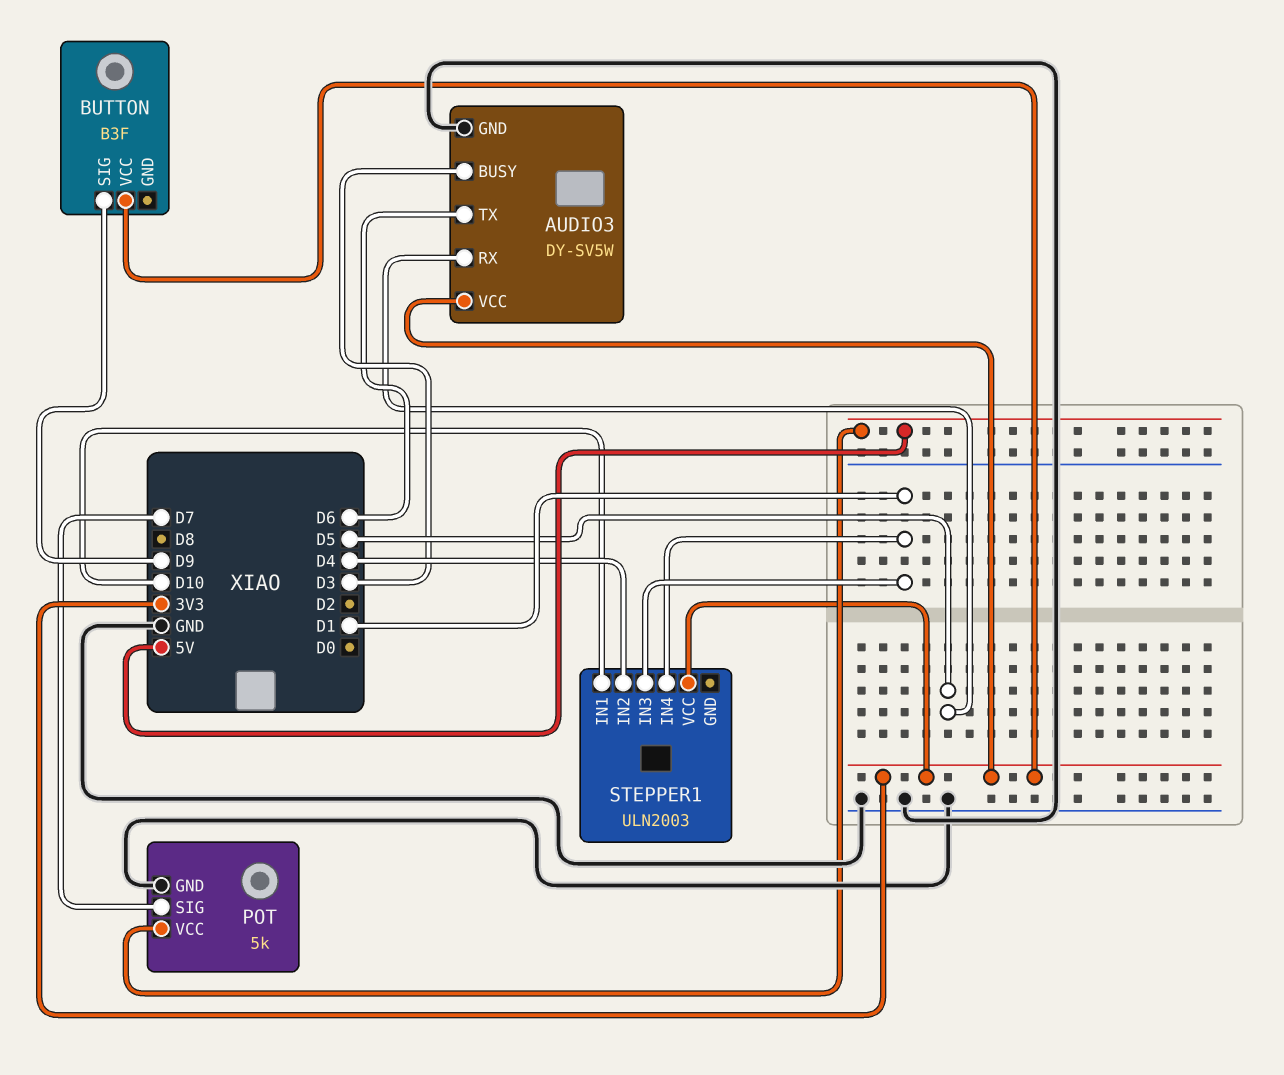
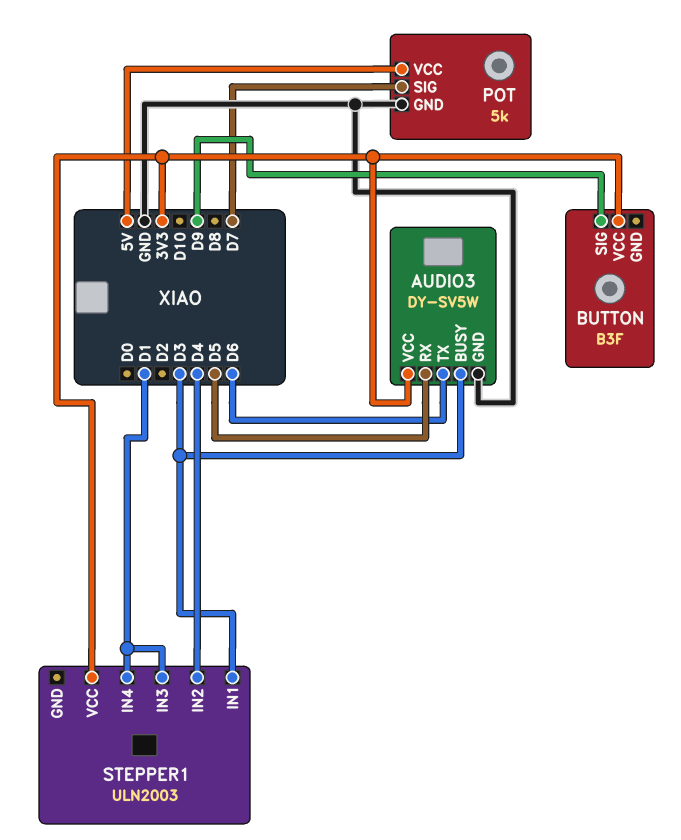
STEPPER1 pin IN1: D10 -> D3

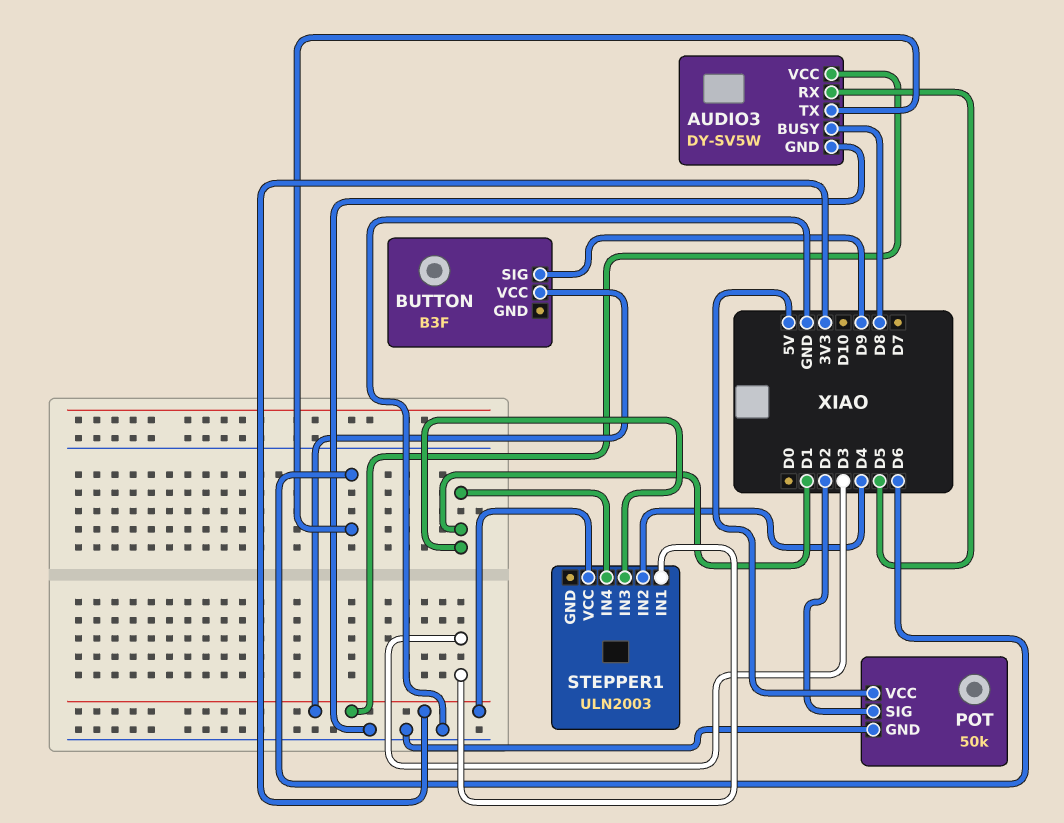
AUDIO3 pin BUSY: D3 -> D8
POT: 5k -> 50k
POT pin SIG: D7 -> D2

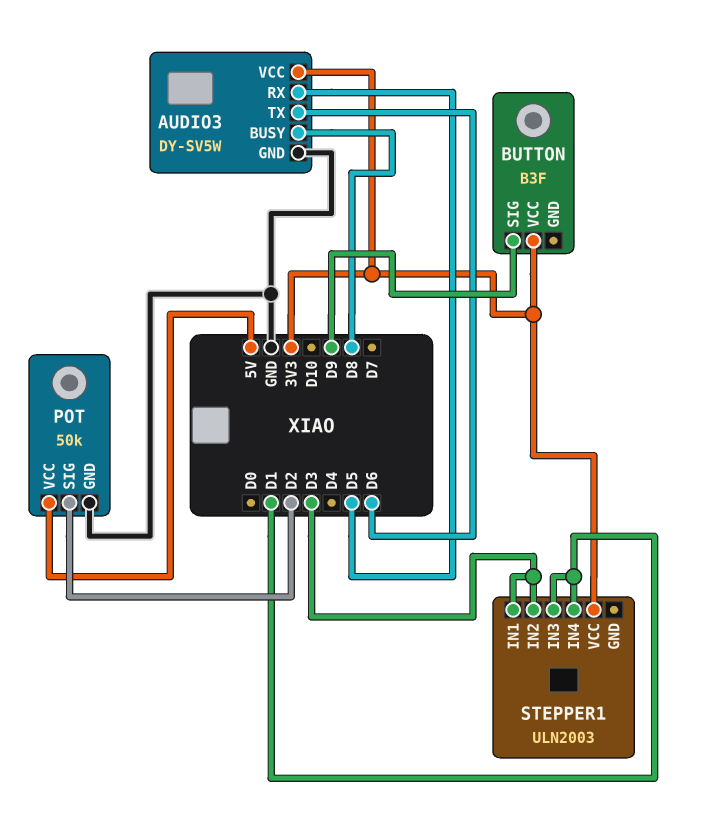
STEPPER1 pin IN2: D4 -> D3

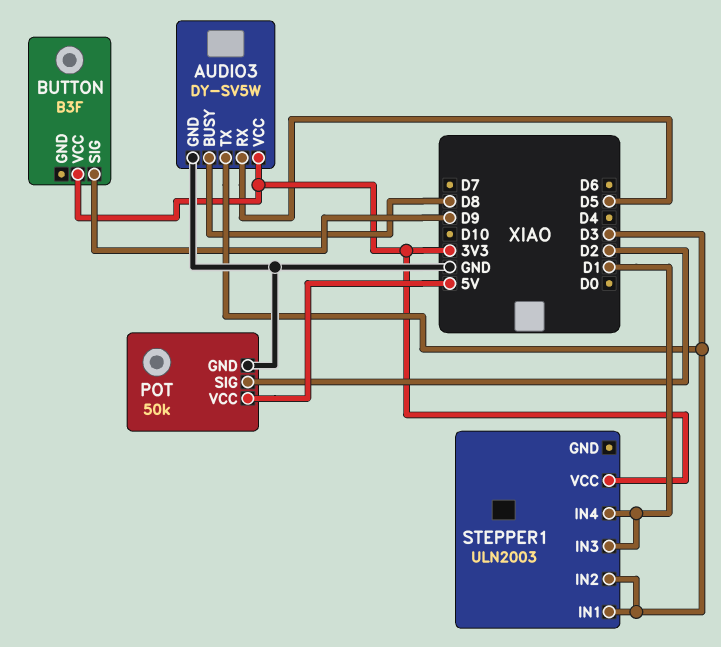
AUDIO3 pin TX: D6 -> D3

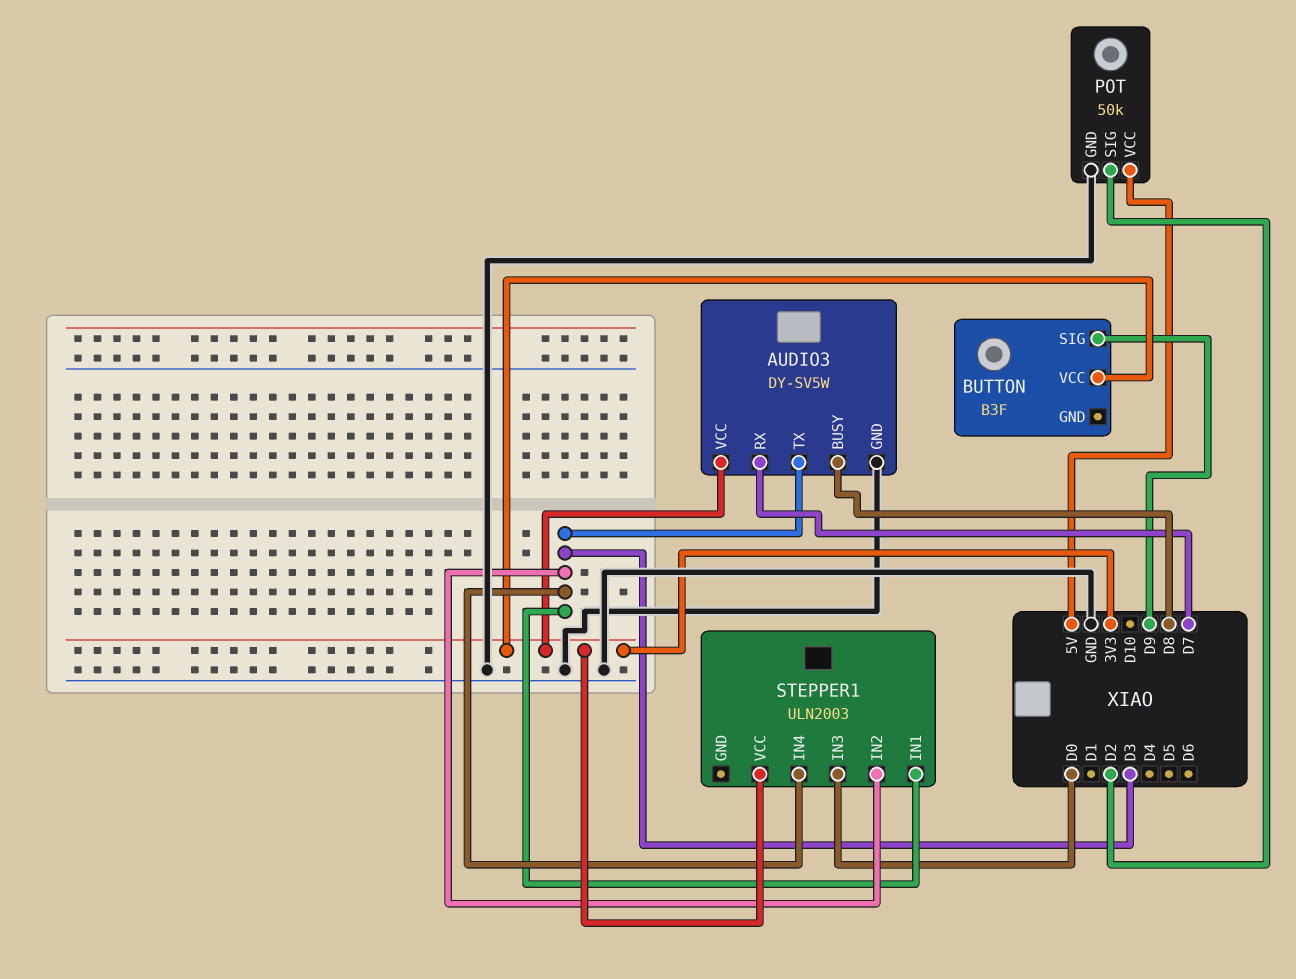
AUDIO3 pin RX: D5 -> D7
STEPPER1 pin IN3: D1 -> D0
STEPPER1 pin IN4: D1 -> D3

